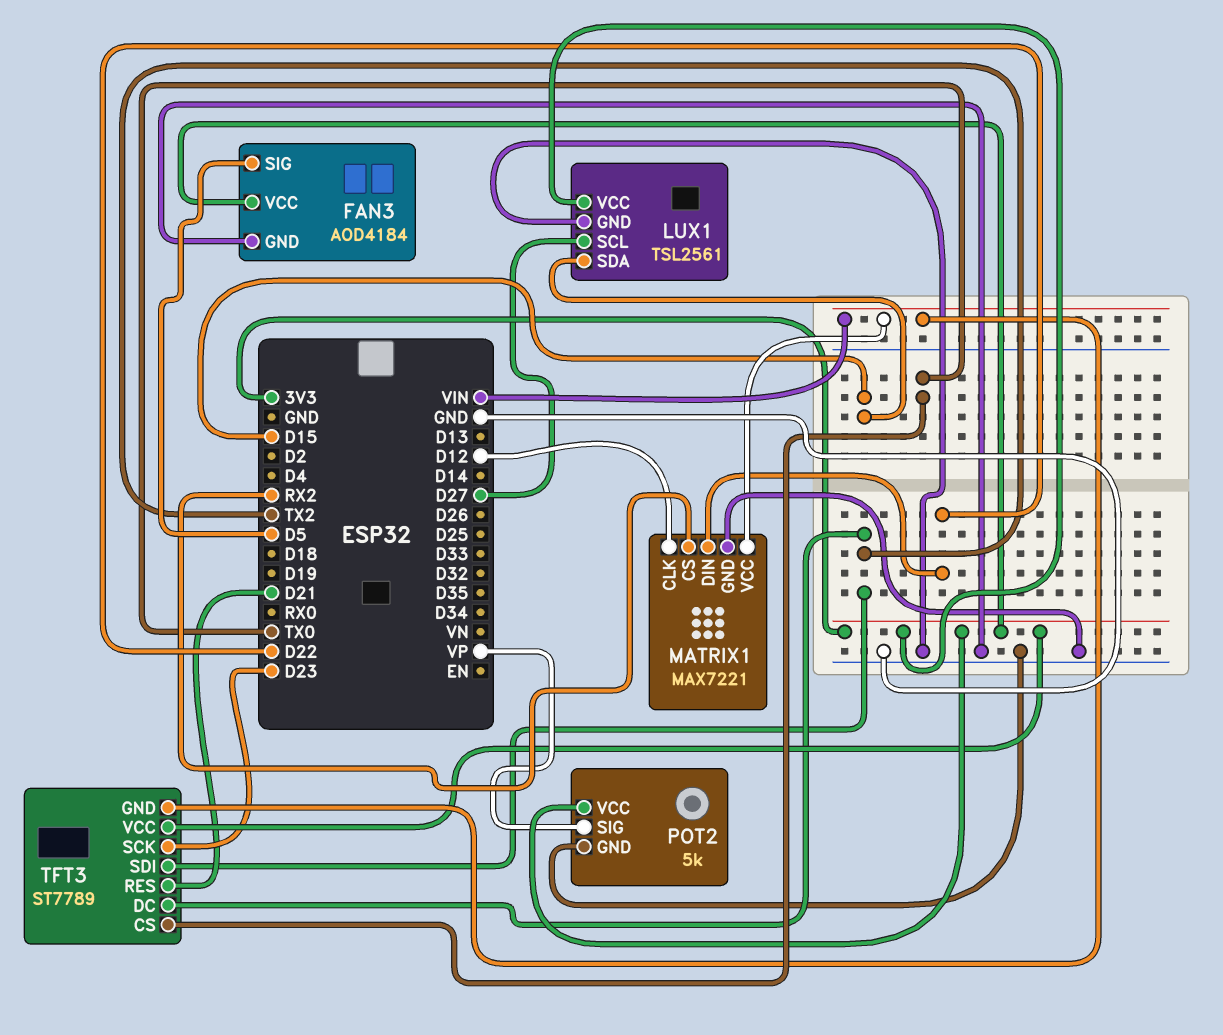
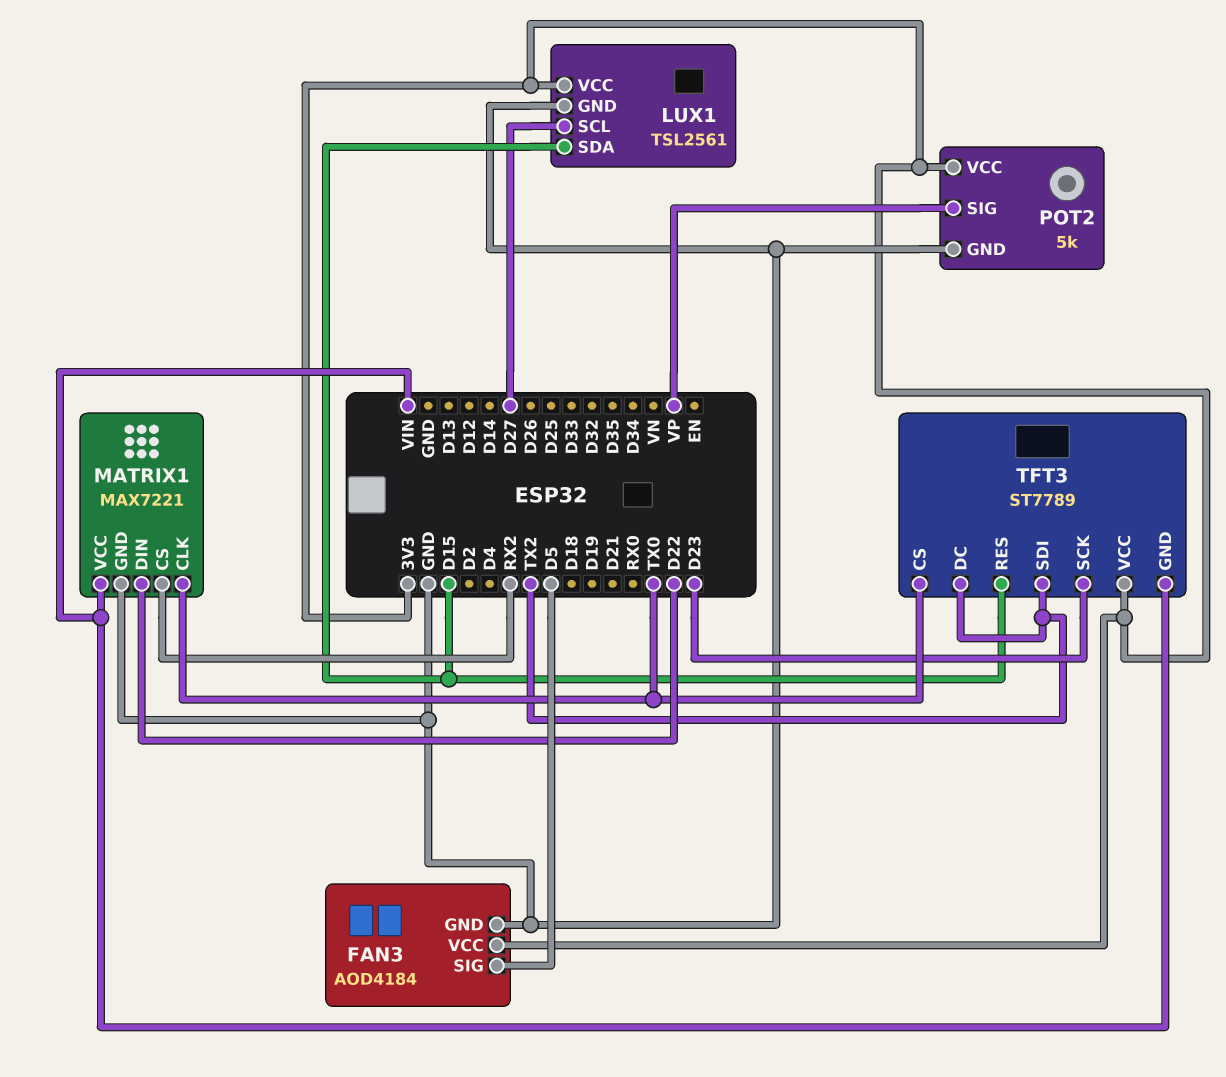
MATRIX1 pin CLK: D12 -> TX0
TFT3 pin RES: D21 -> D15

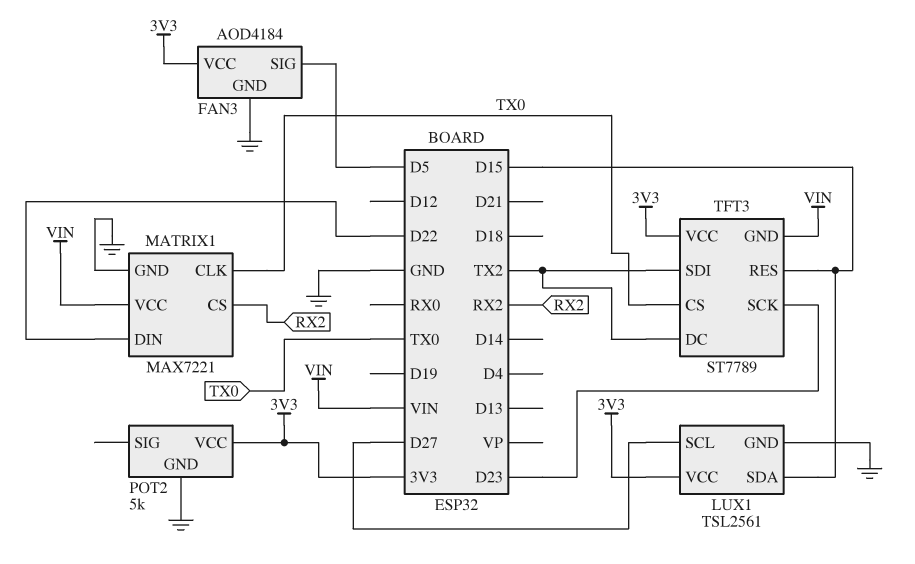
POT2 pin SIG: VP -> none

